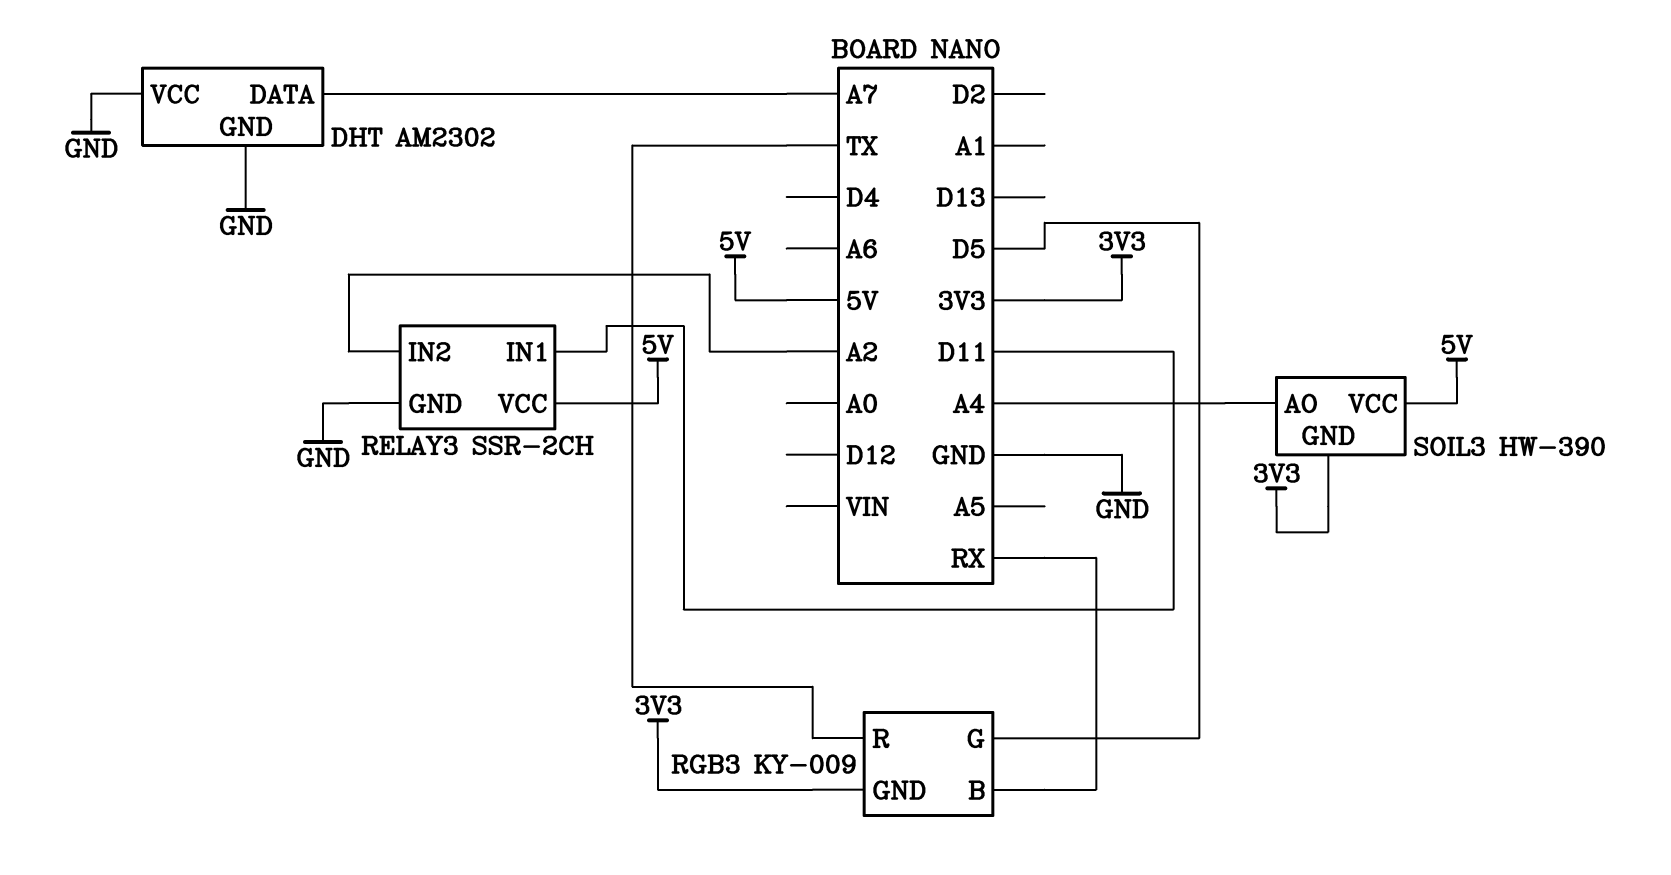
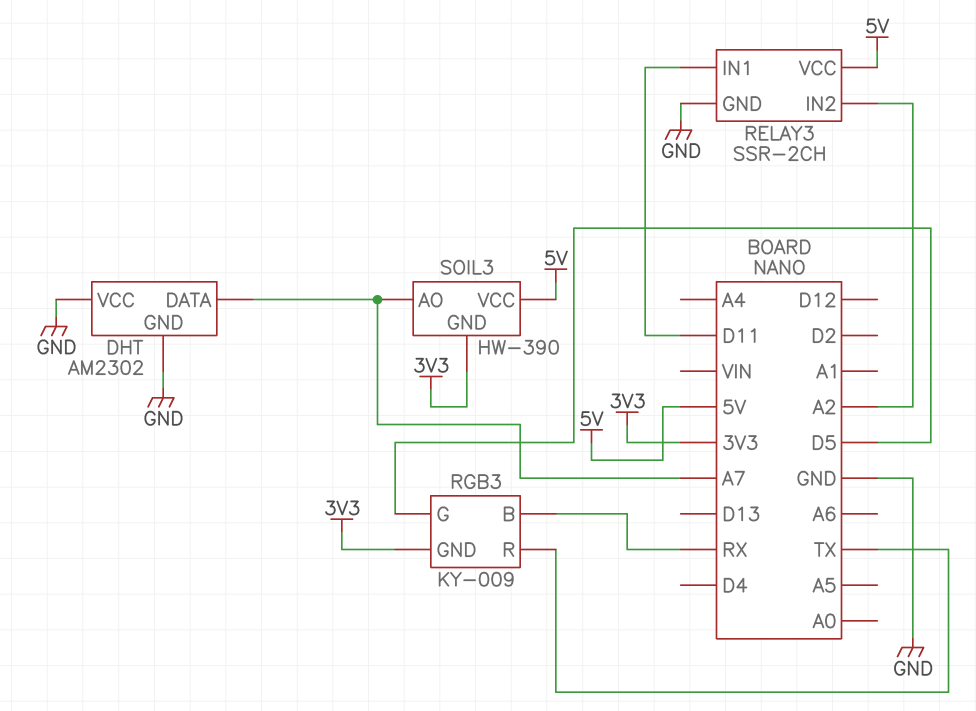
SOIL3 pin AO: A4 -> A7

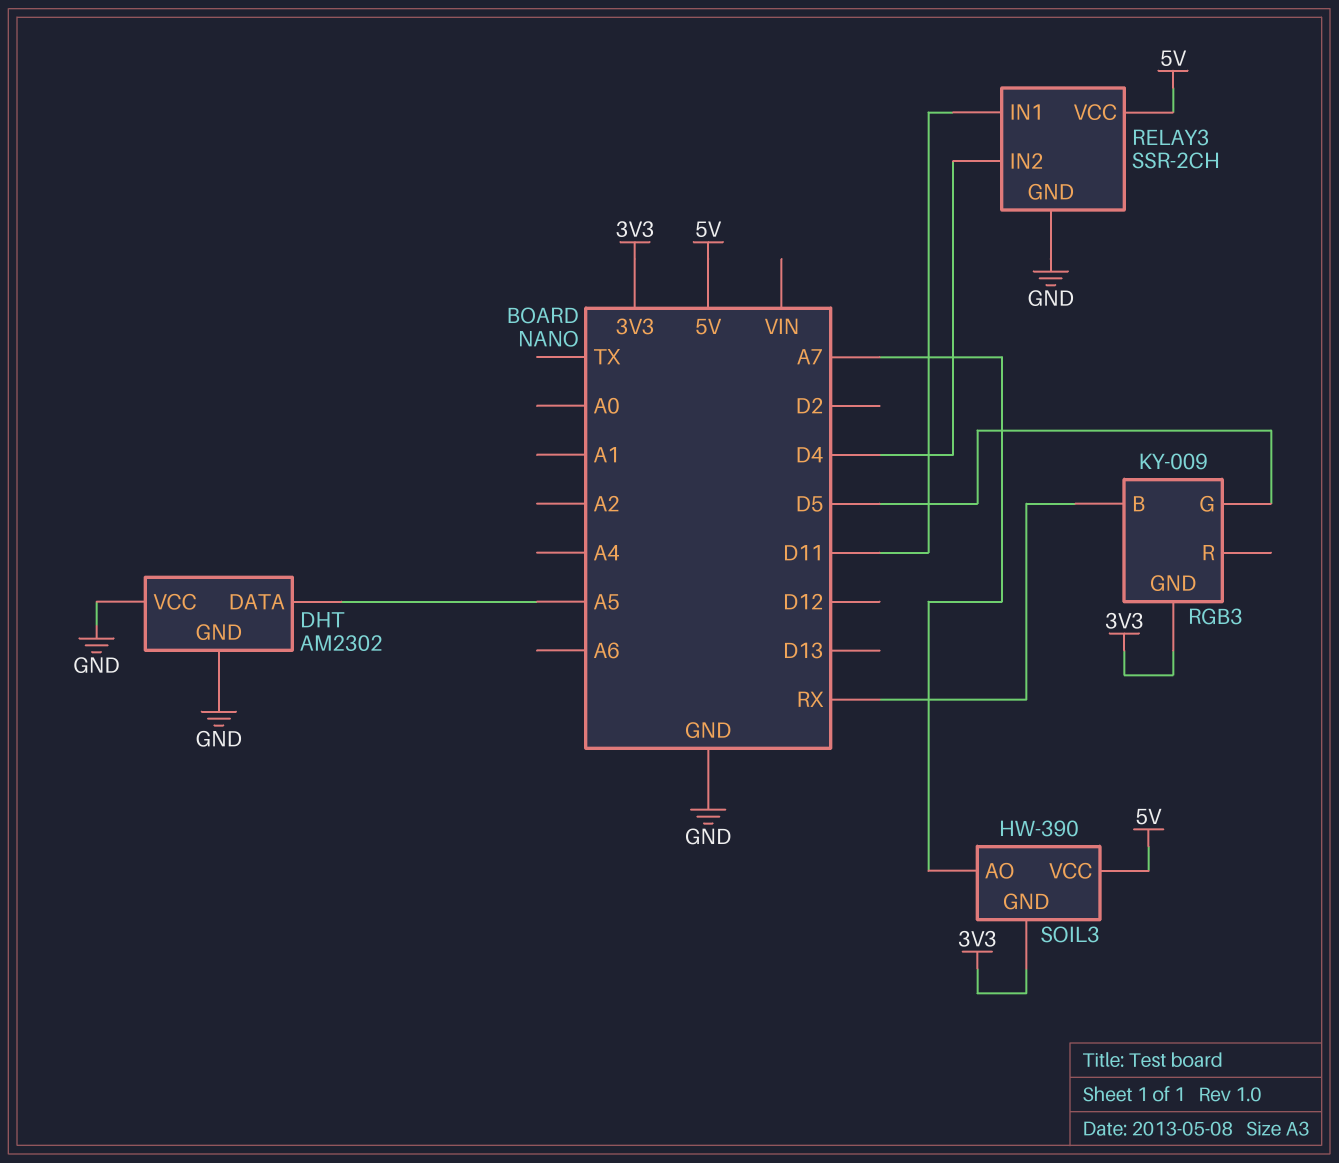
DHT pin DATA: A7 -> A5
RELAY3 pin IN2: A2 -> D4
RGB3 pin R: TX -> none

